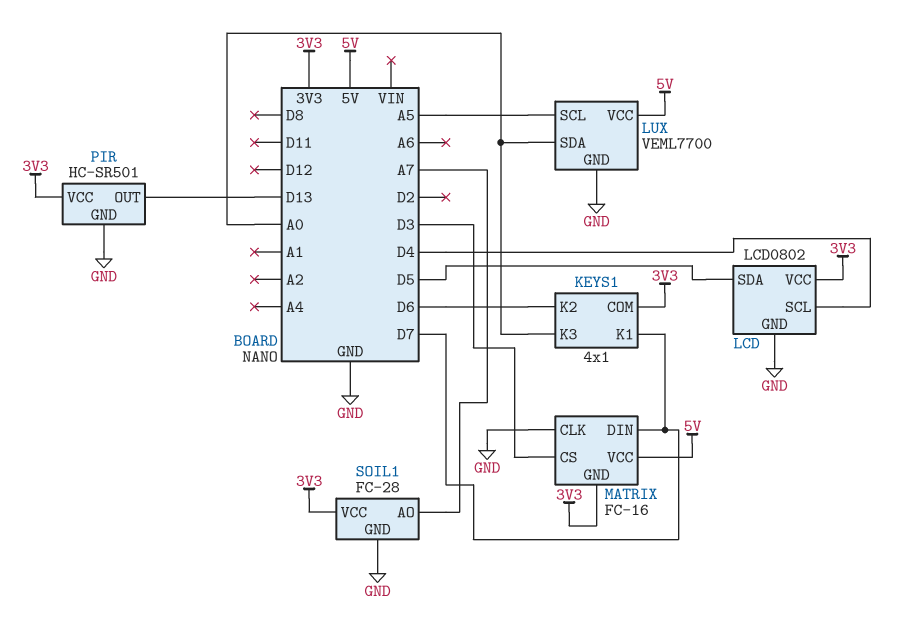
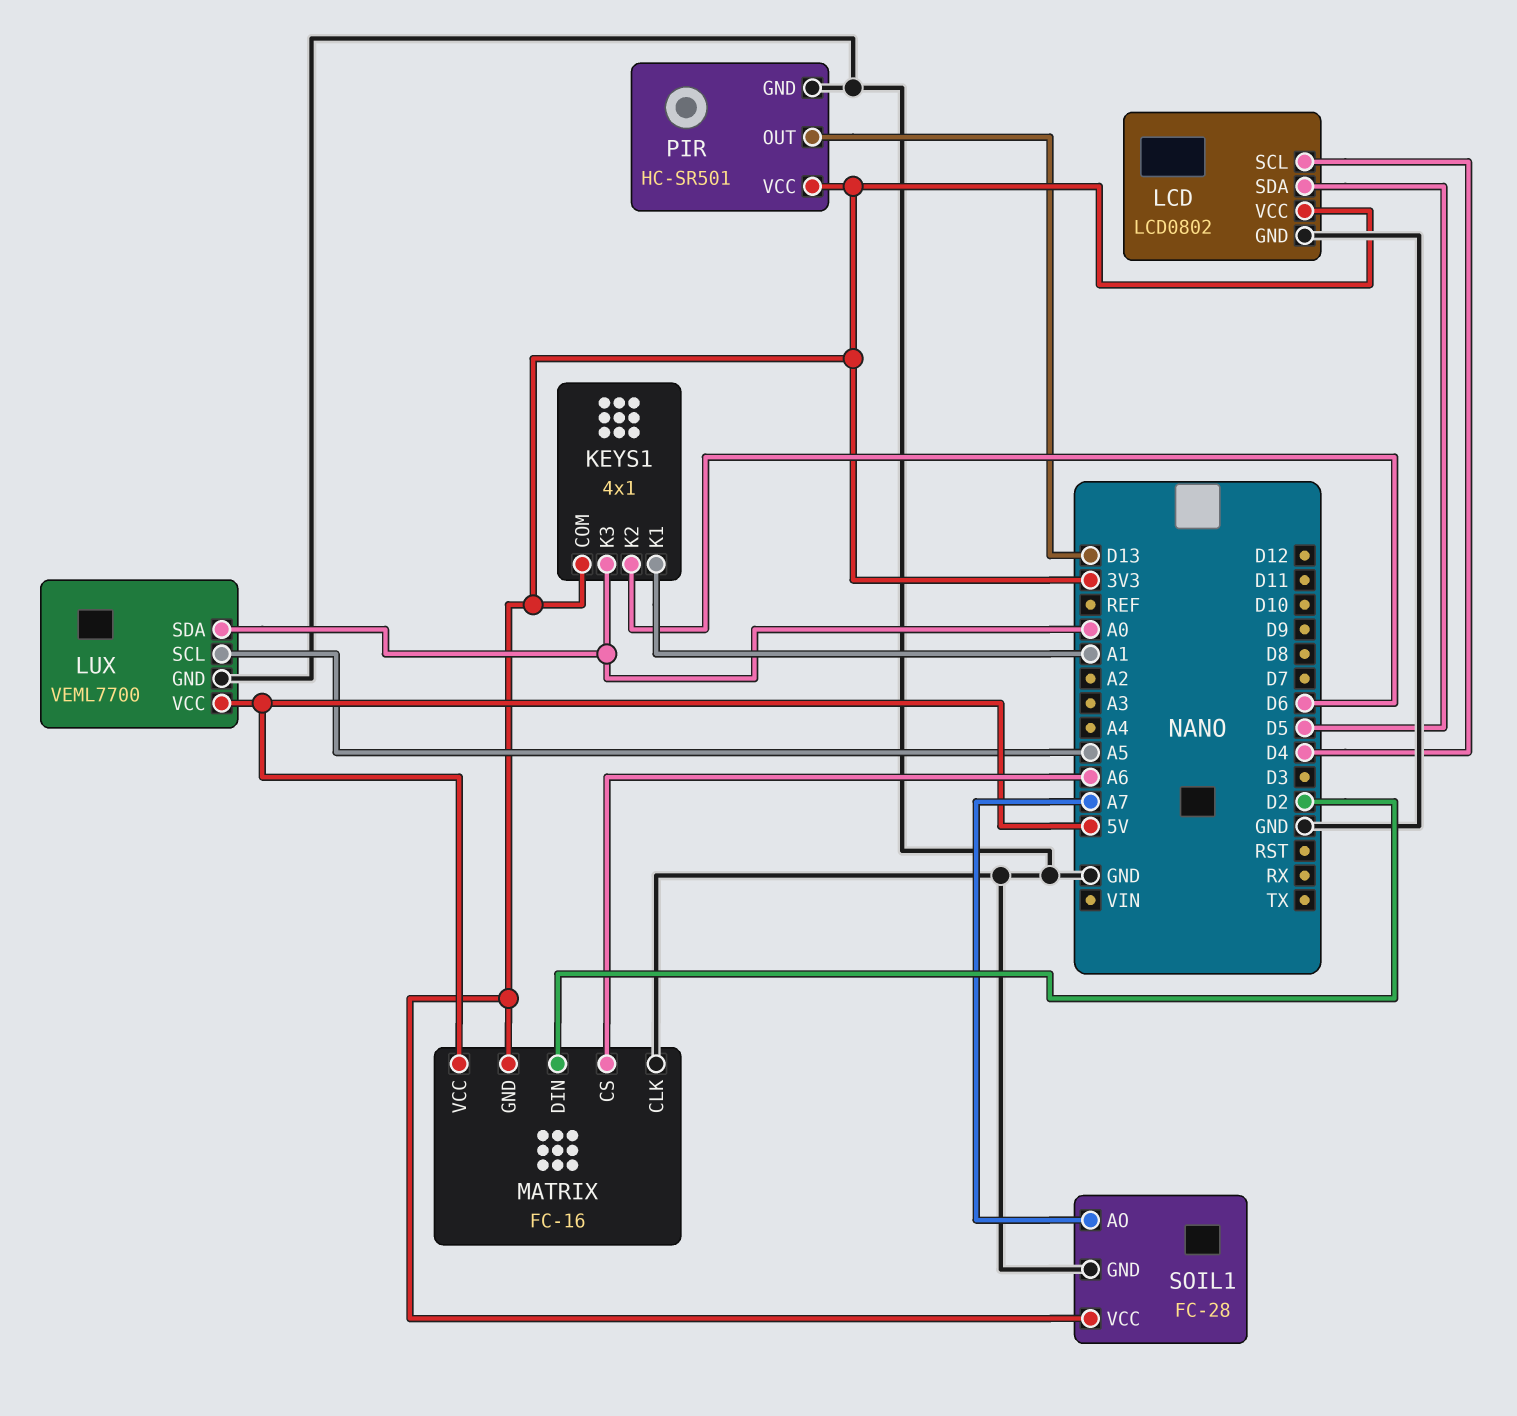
KEYS1 pin K1: D7 -> A1
MATRIX pin CS: D3 -> A6
MATRIX pin DIN: D7 -> D2

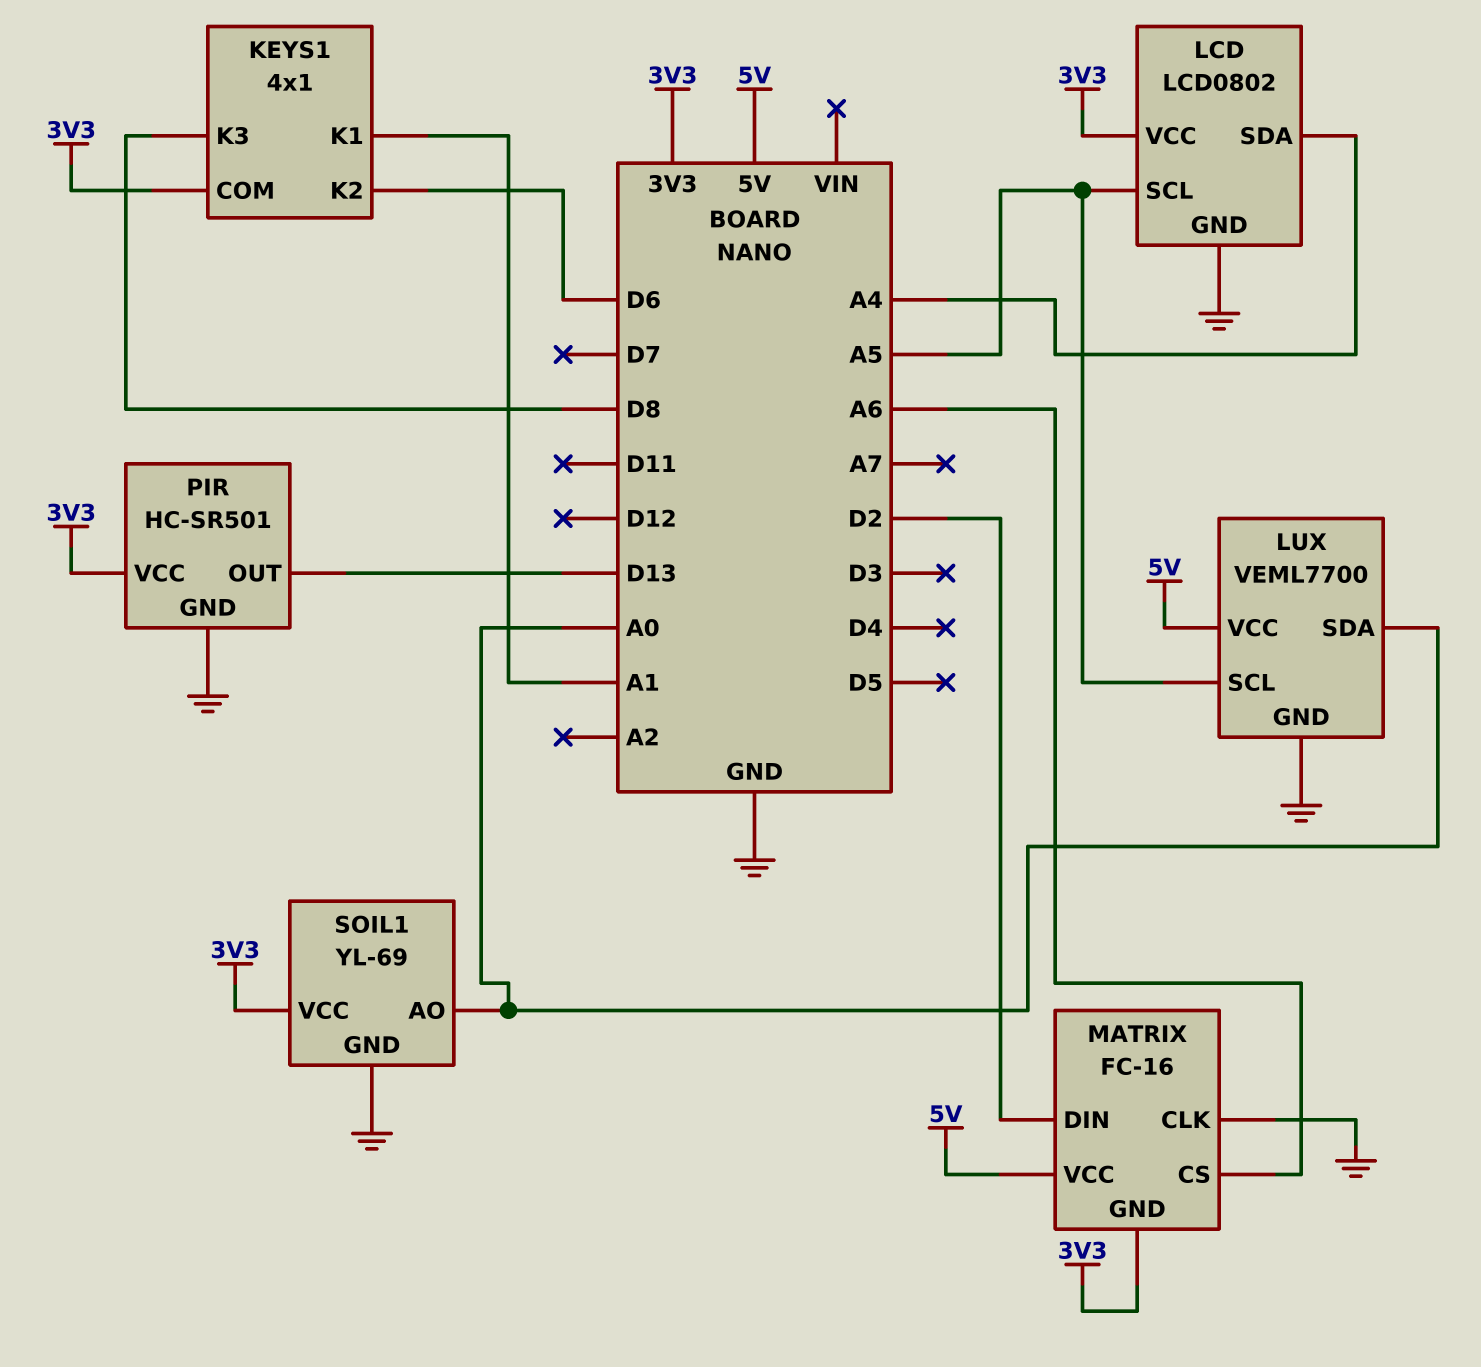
KEYS1 pin K3: A0 -> D8
LCD pin SCL: D4 -> A5
LCD pin SDA: D5 -> A4
SOIL1: FC-28 -> YL-69
SOIL1 pin AO: A7 -> A0

